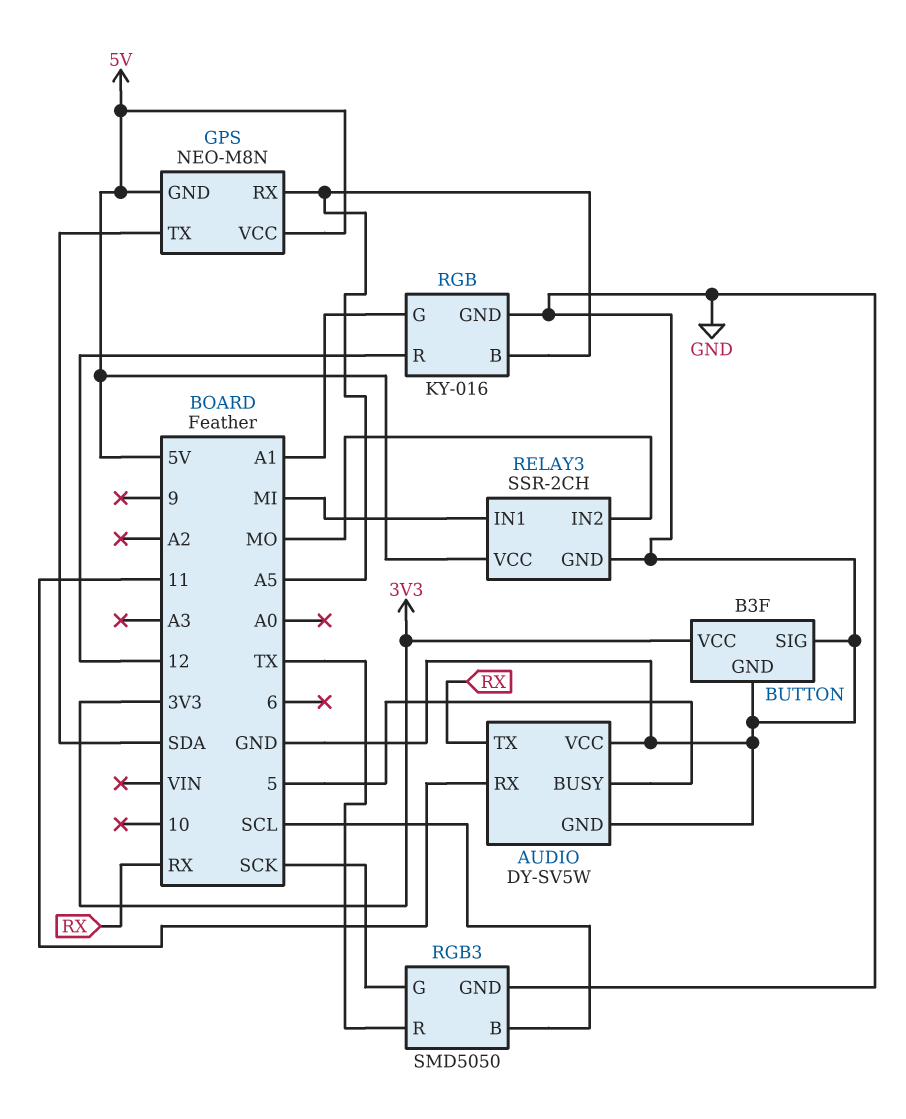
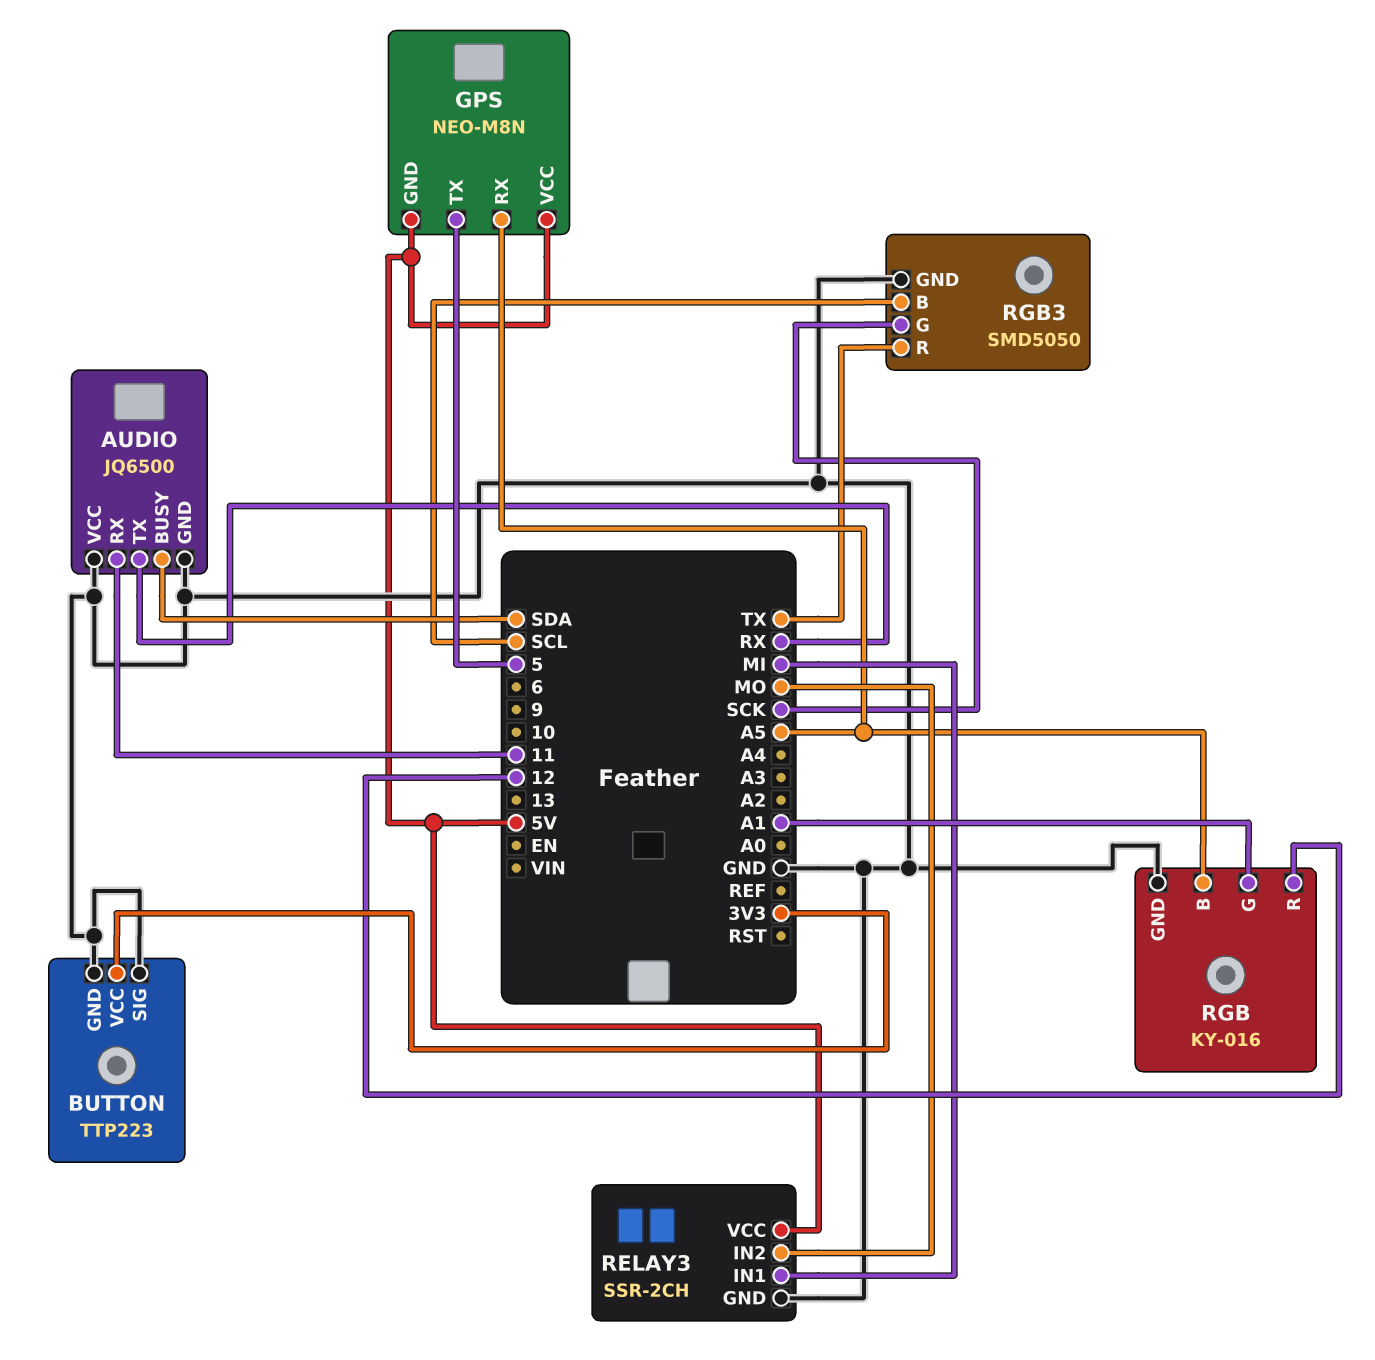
AUDIO: DY-SV5W -> JQ6500
AUDIO pin BUSY: 5 -> SDA
BUTTON: B3F -> TTP223
GPS pin TX: SDA -> 5

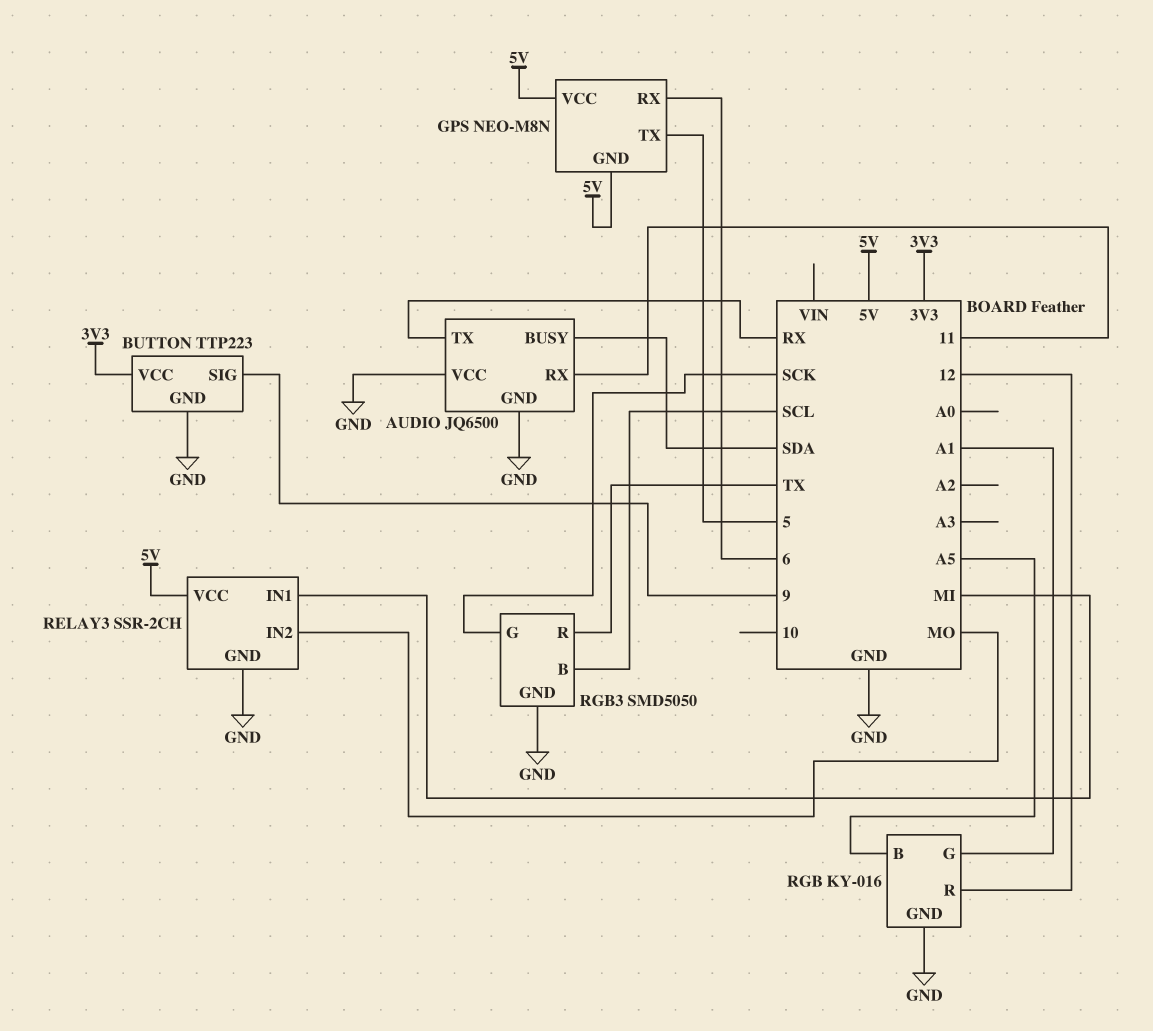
BUTTON pin SIG: GND -> 9
GPS pin RX: A5 -> 6

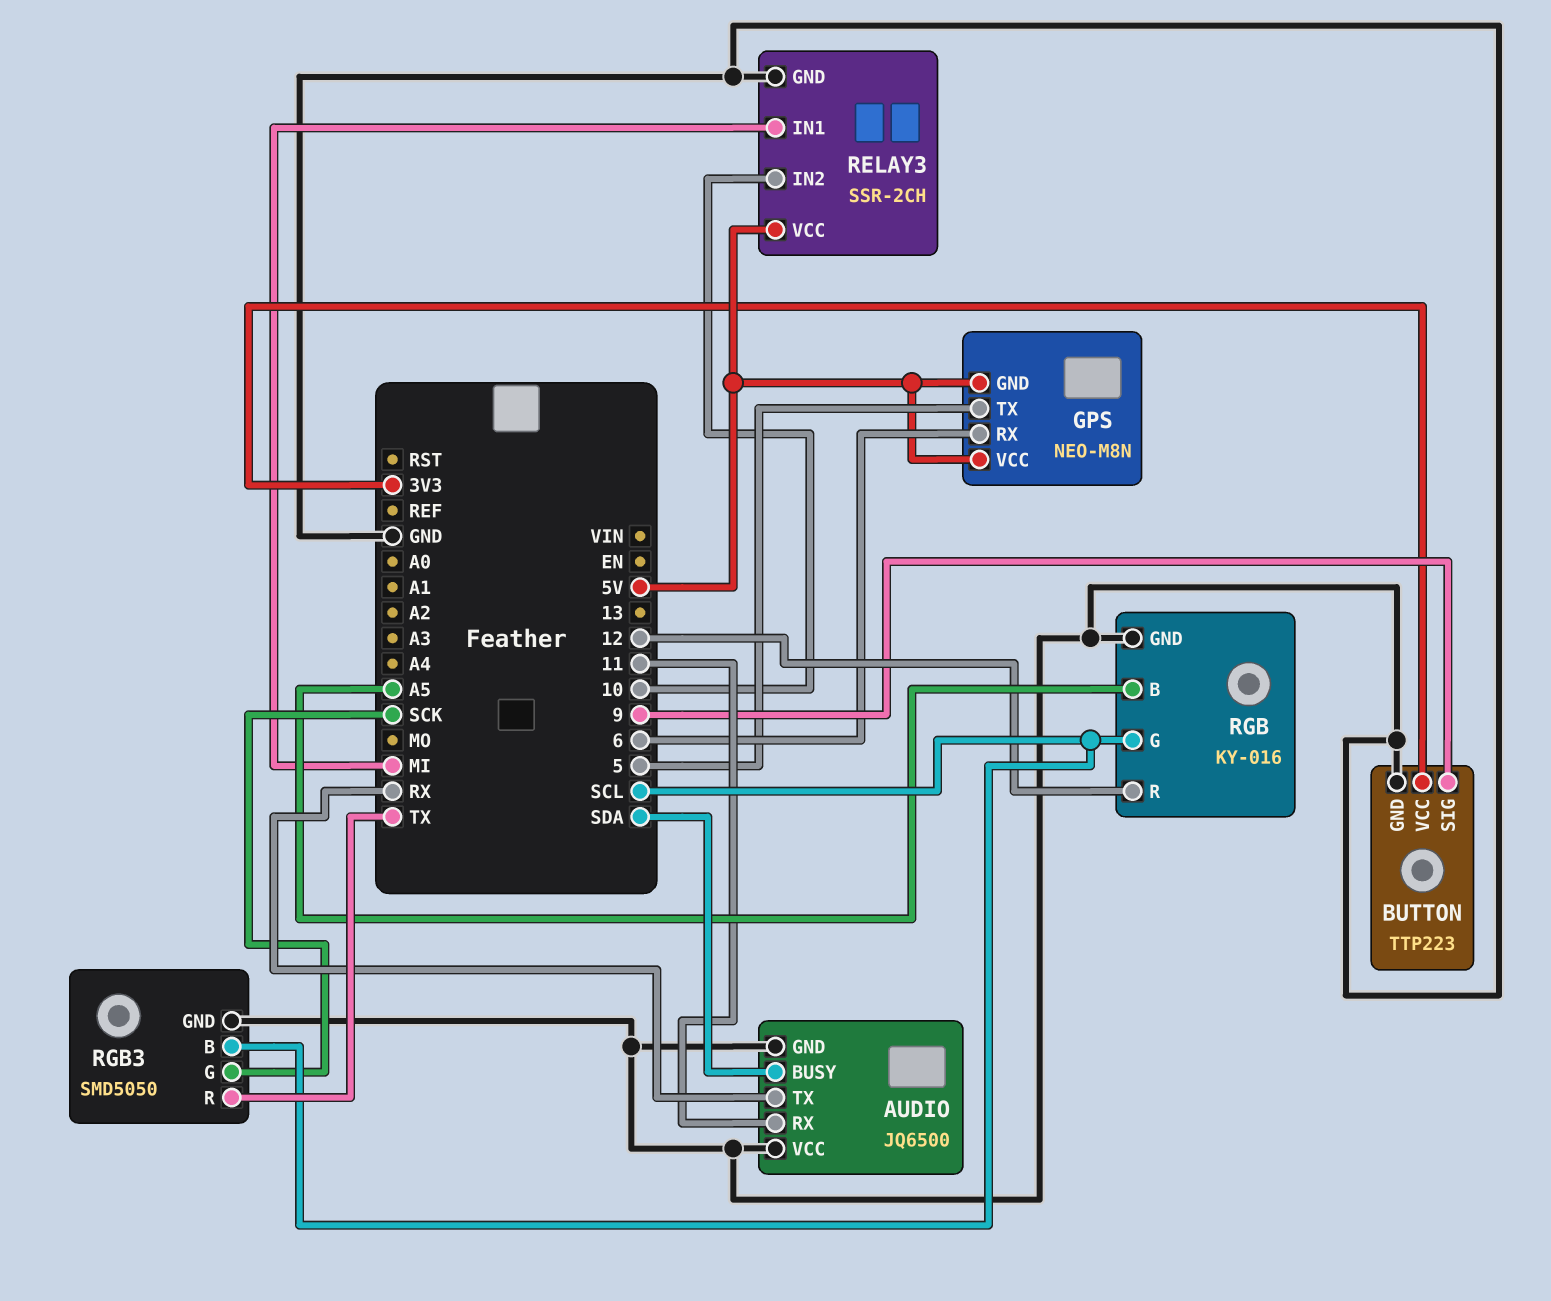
RELAY3 pin IN2: MO -> 10
RGB pin G: A1 -> SCL

